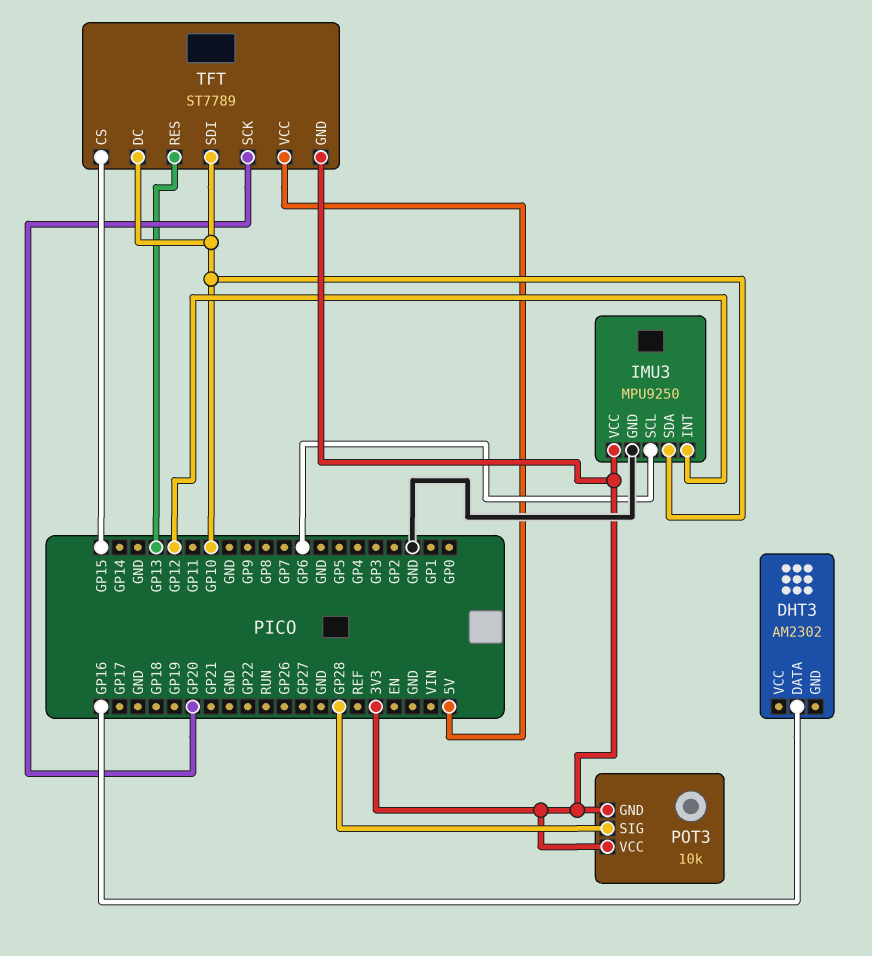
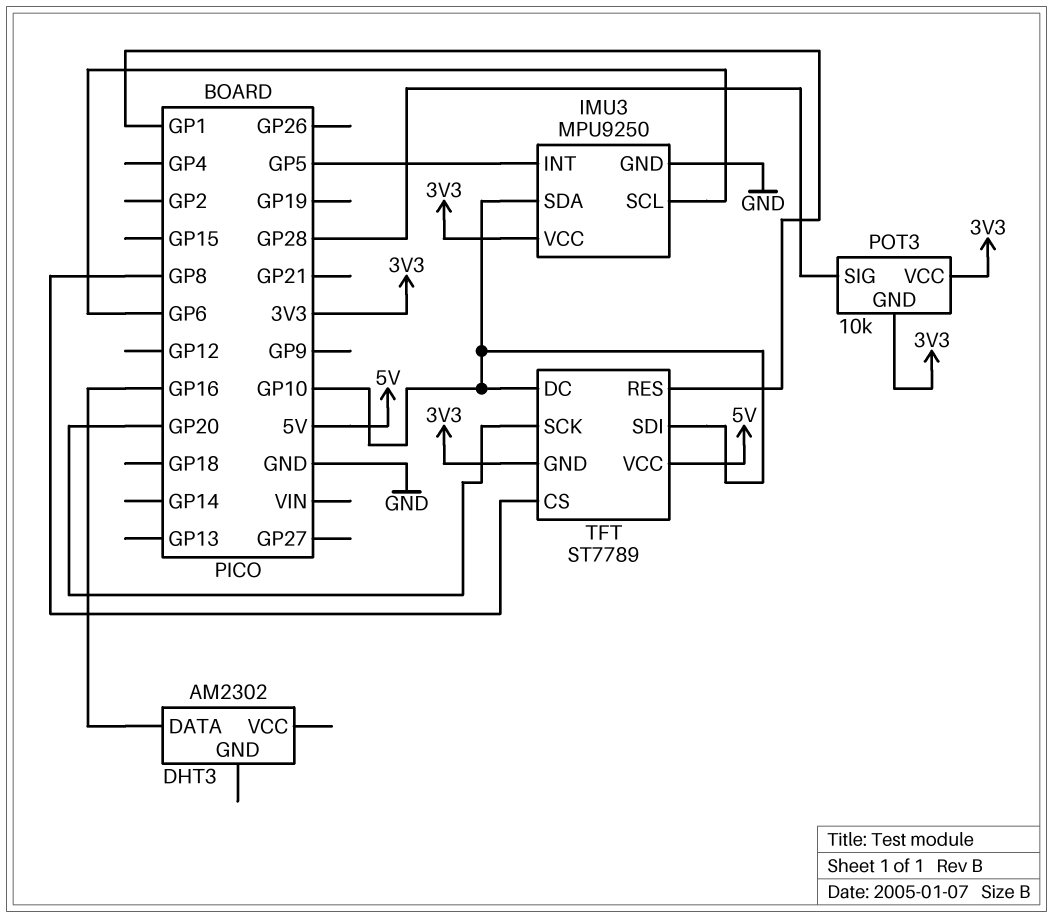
IMU3 pin INT: GP12 -> GP5
TFT pin CS: GP15 -> GP8
TFT pin RES: GP13 -> GP1

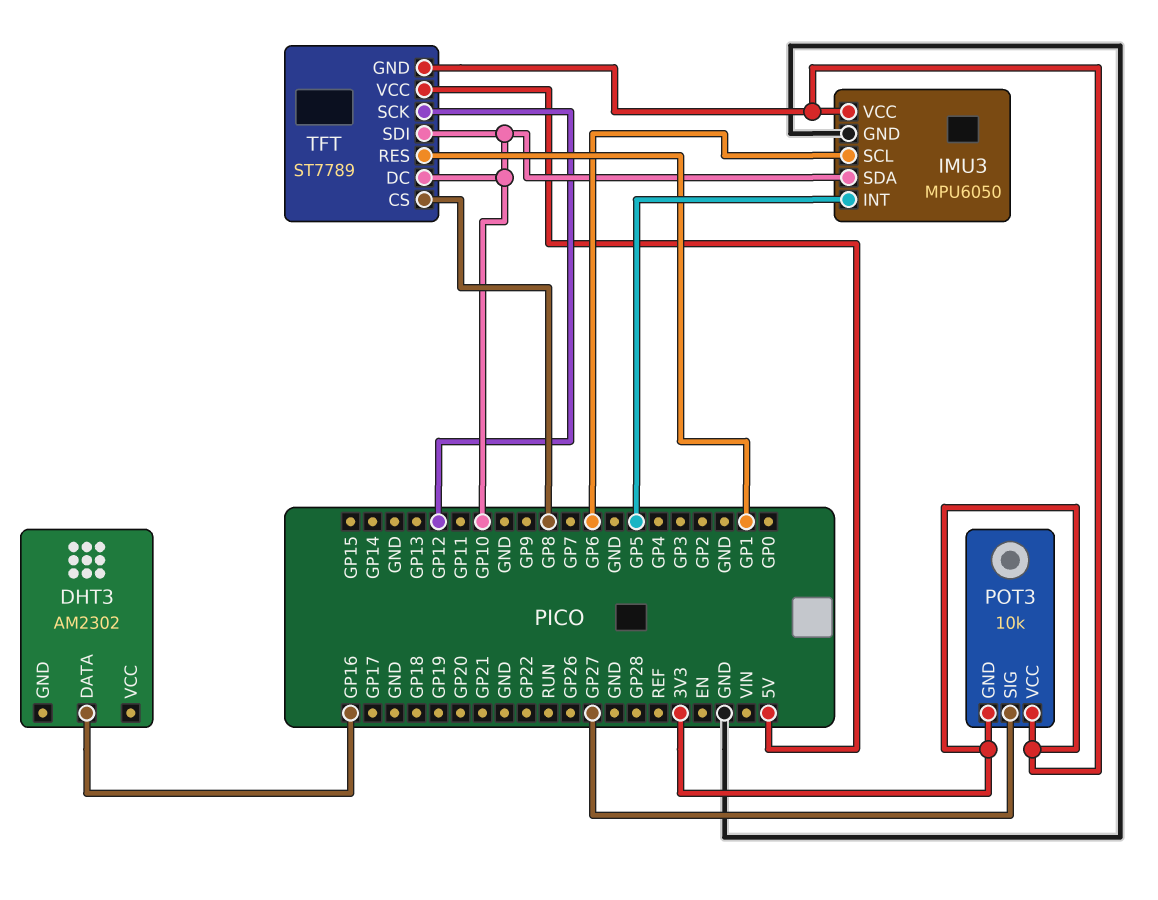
IMU3: MPU9250 -> MPU6050
POT3 pin SIG: GP28 -> GP27
TFT pin SCK: GP20 -> GP12

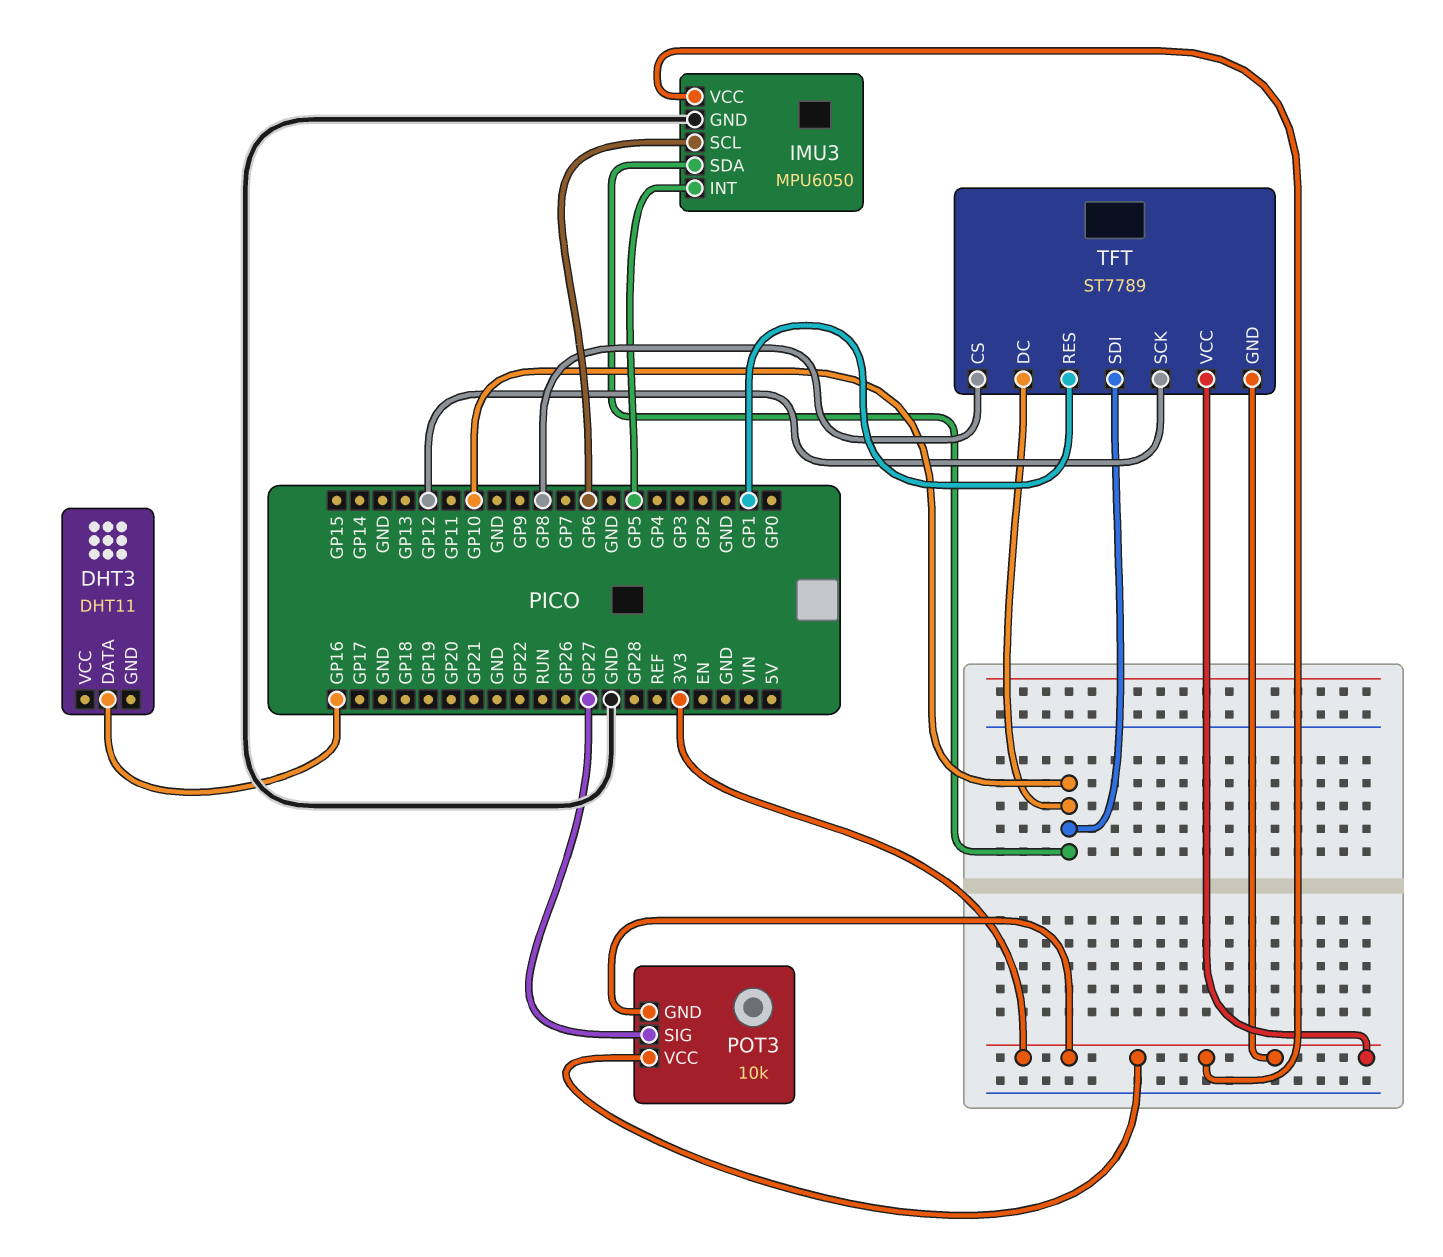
DHT3: AM2302 -> DHT11
TFT pin VCC: 5V -> 3V3

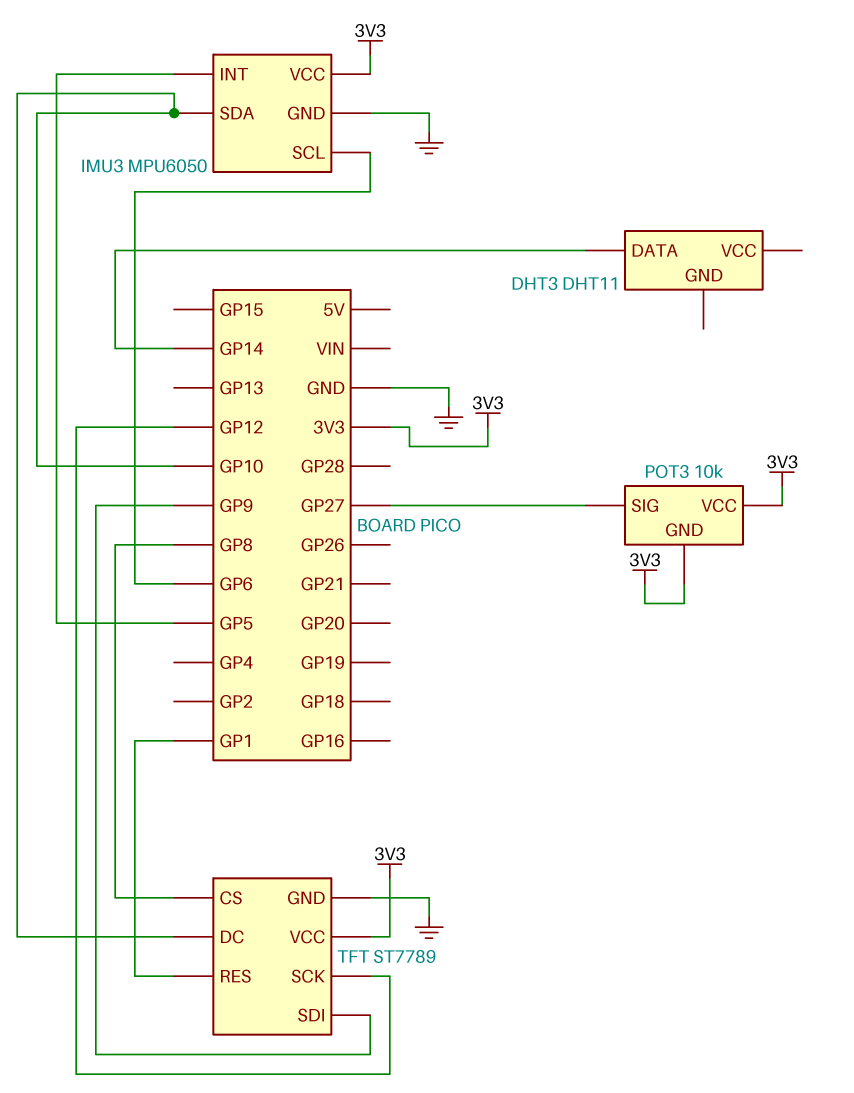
DHT3 pin DATA: GP16 -> GP14
TFT pin GND: 3V3 -> GND
TFT pin SDI: GP10 -> GP9

